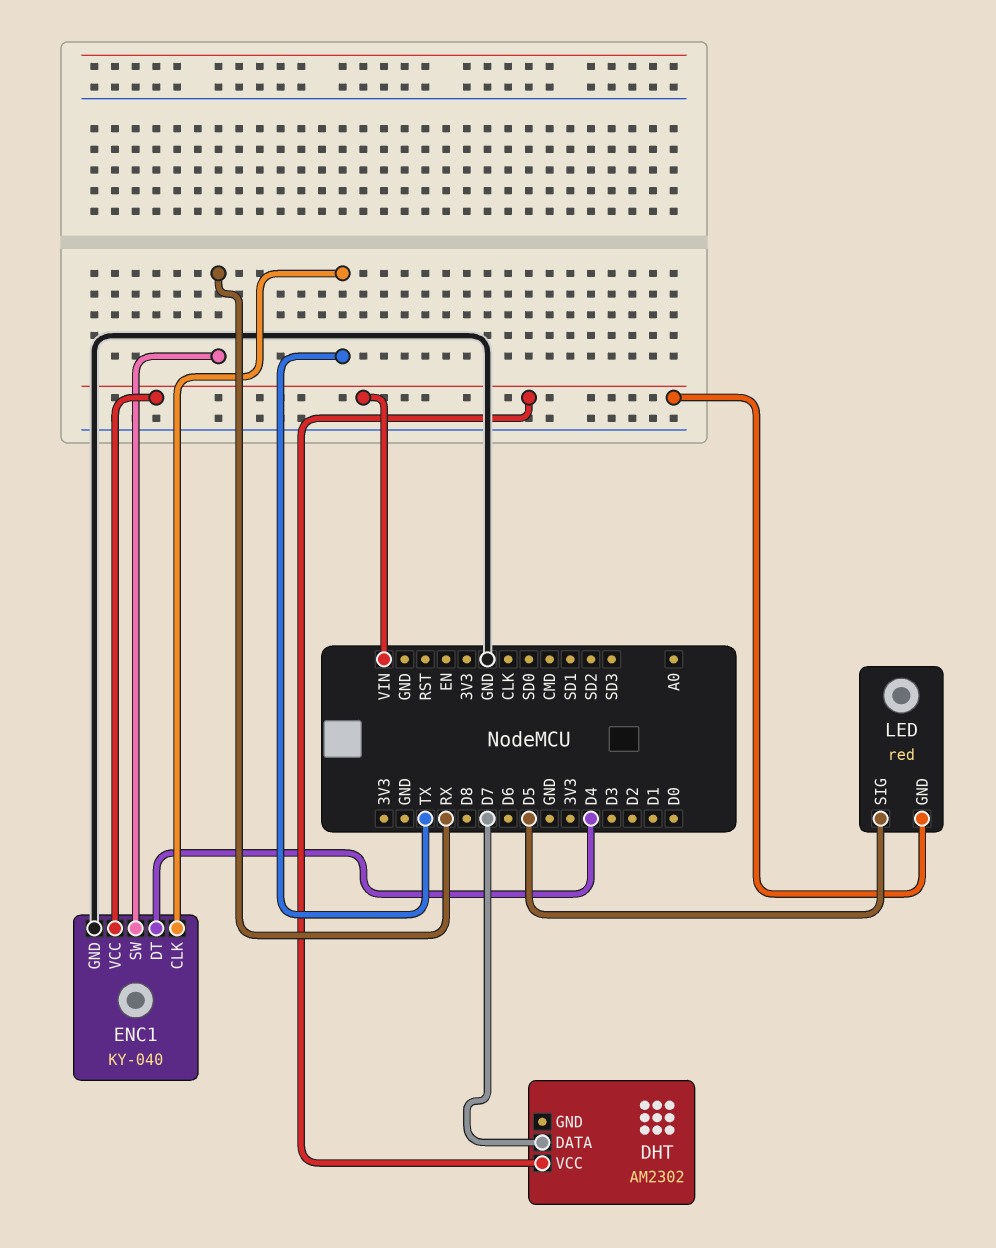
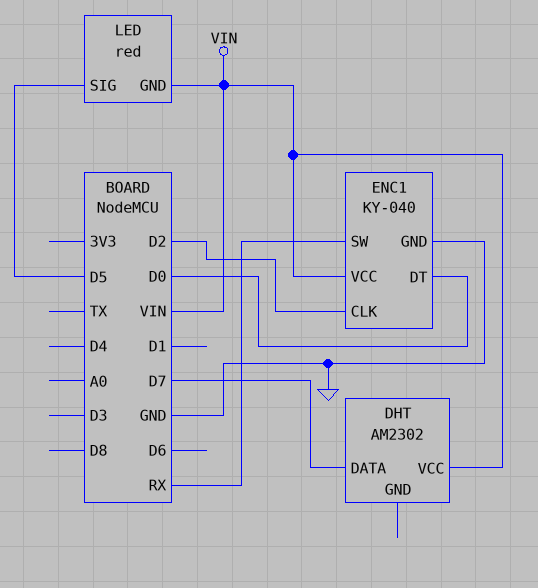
ENC1 pin CLK: TX -> D2
ENC1 pin DT: D4 -> D0

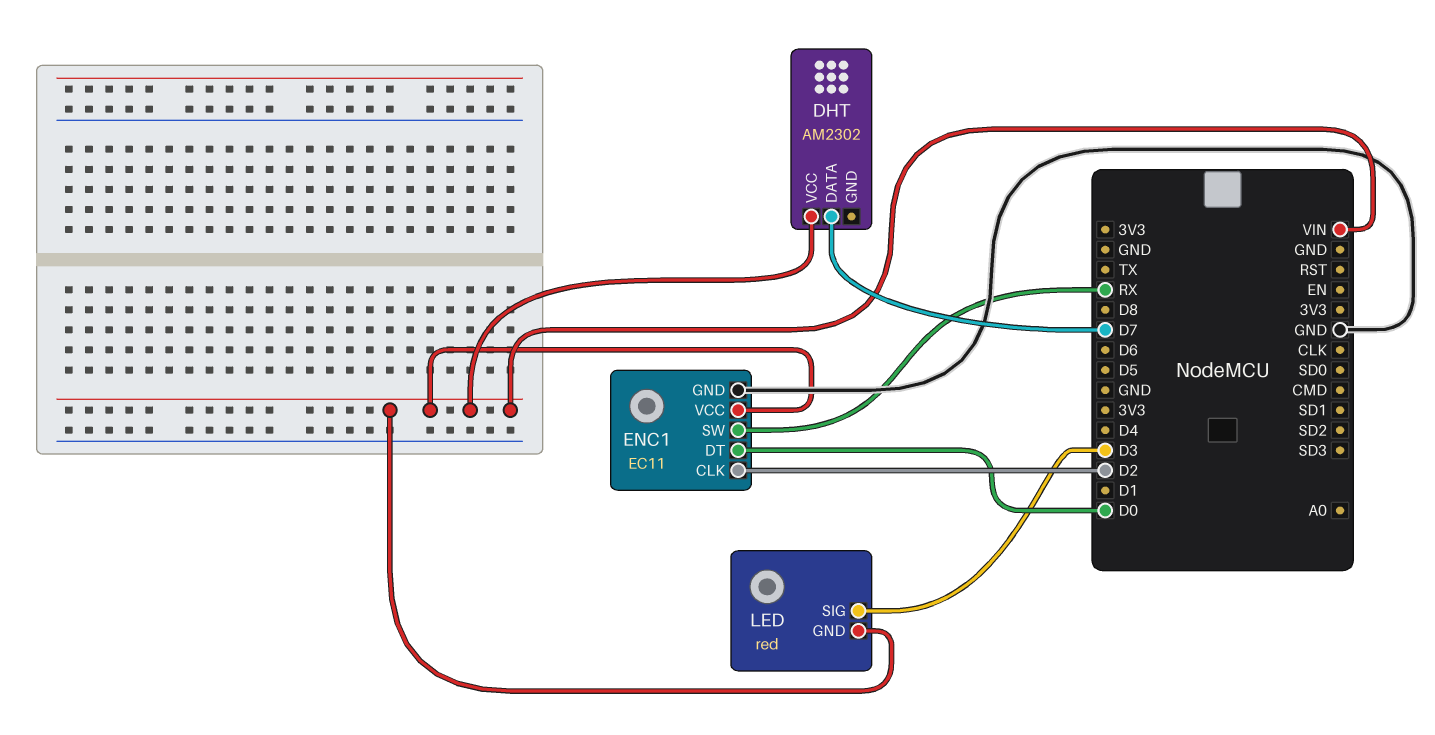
ENC1: KY-040 -> EC11
LED pin SIG: D5 -> D3

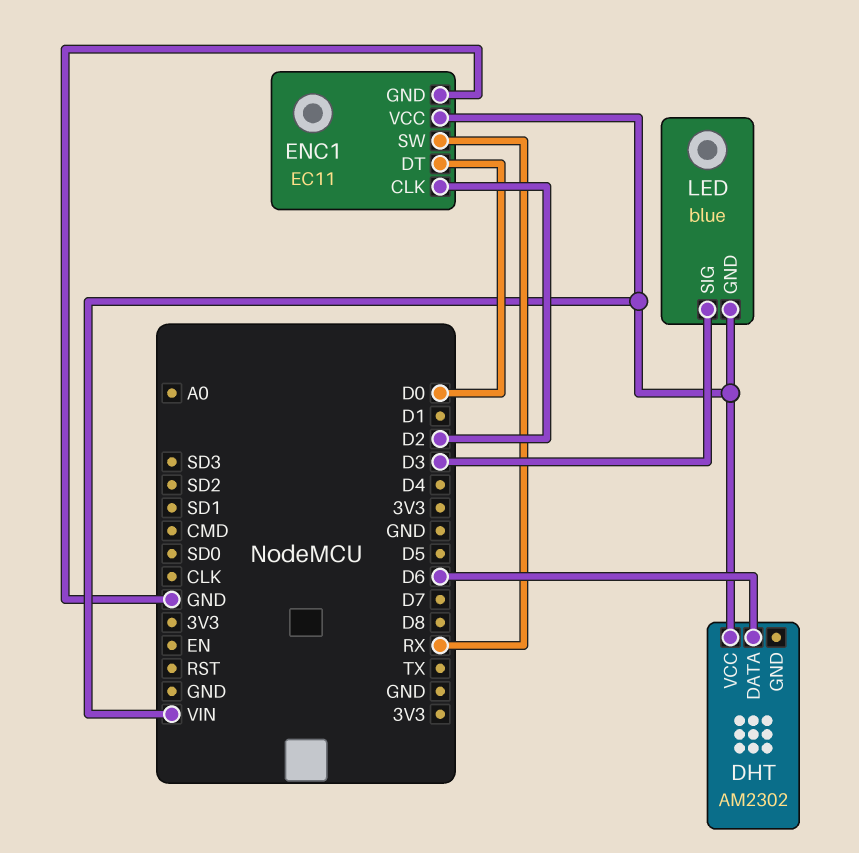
DHT pin DATA: D7 -> D6
LED: red -> blue

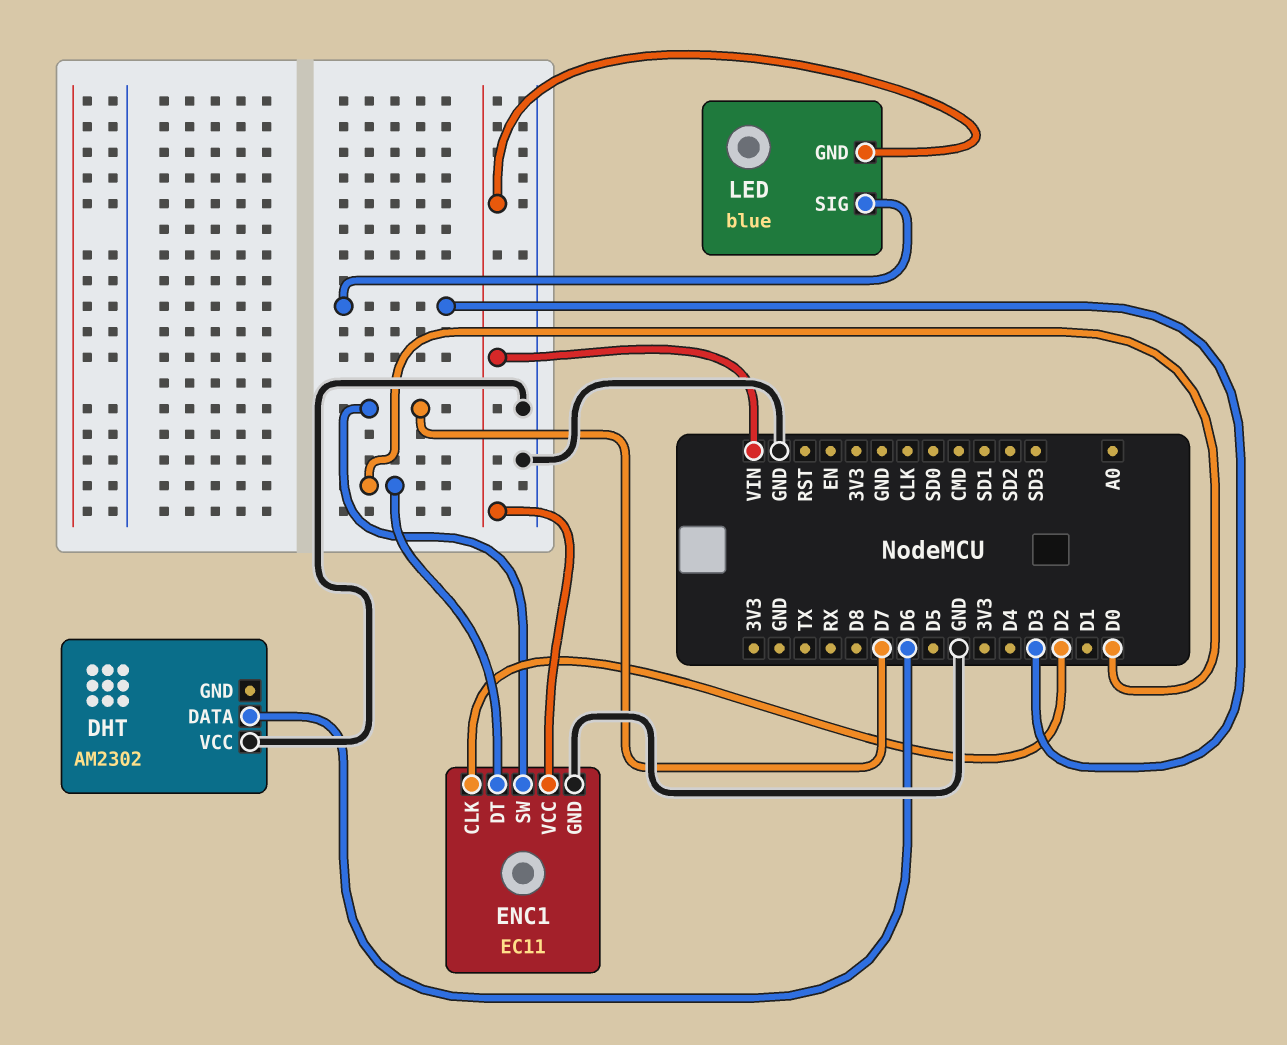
DHT pin VCC: VIN -> GND
ENC1 pin SW: RX -> D7

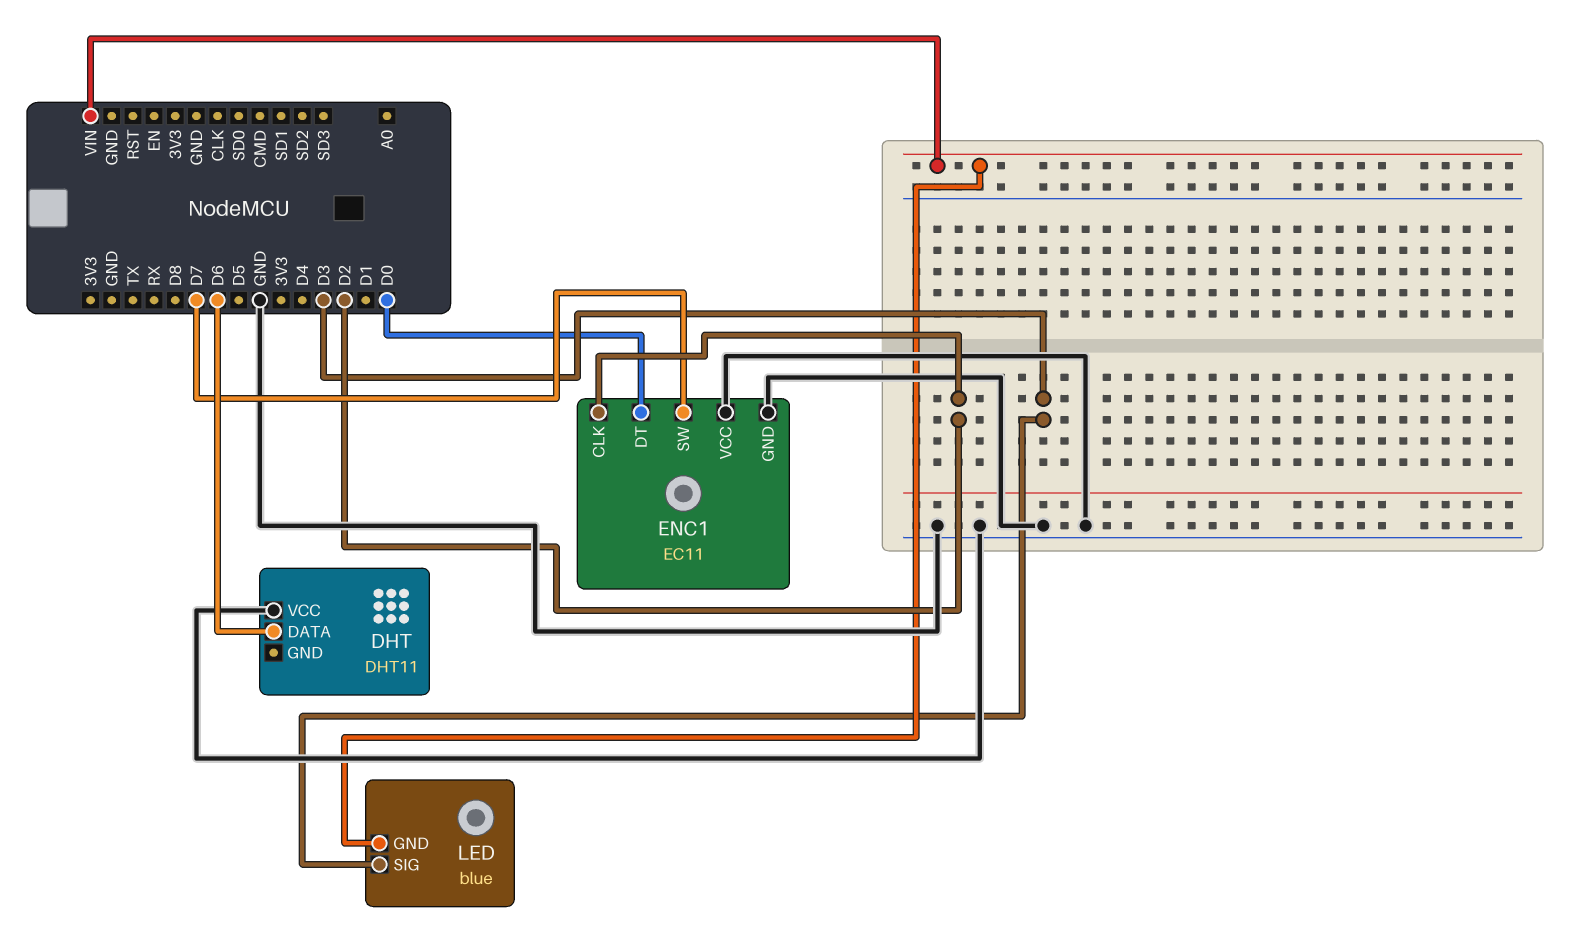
DHT: AM2302 -> DHT11
ENC1 pin VCC: VIN -> GND

